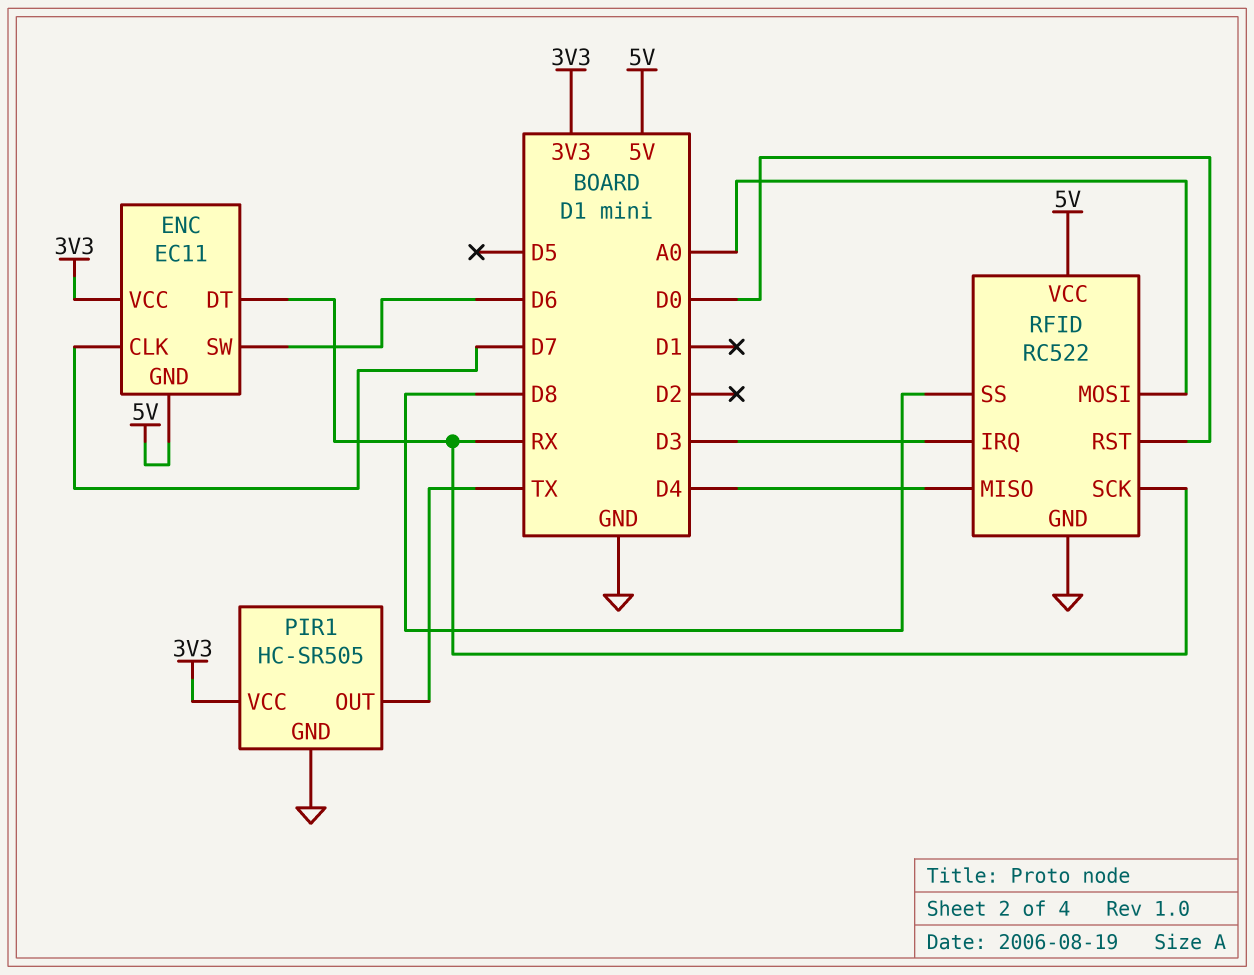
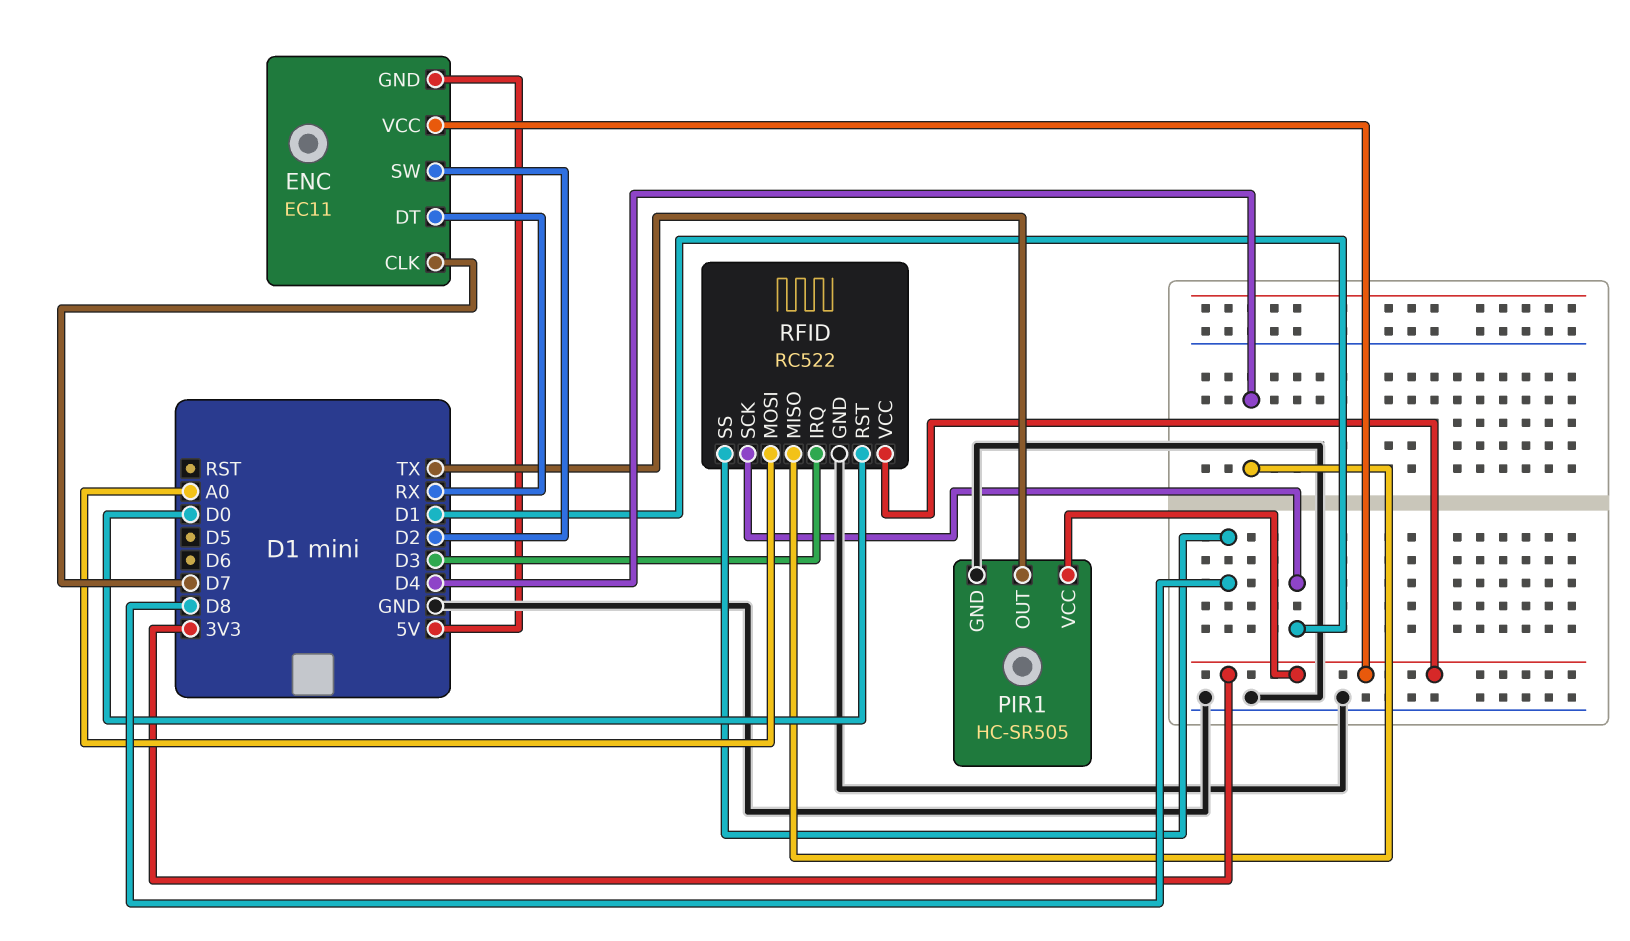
ENC pin SW: D6 -> D2
RFID pin SCK: RX -> D1
RFID pin VCC: 5V -> 3V3

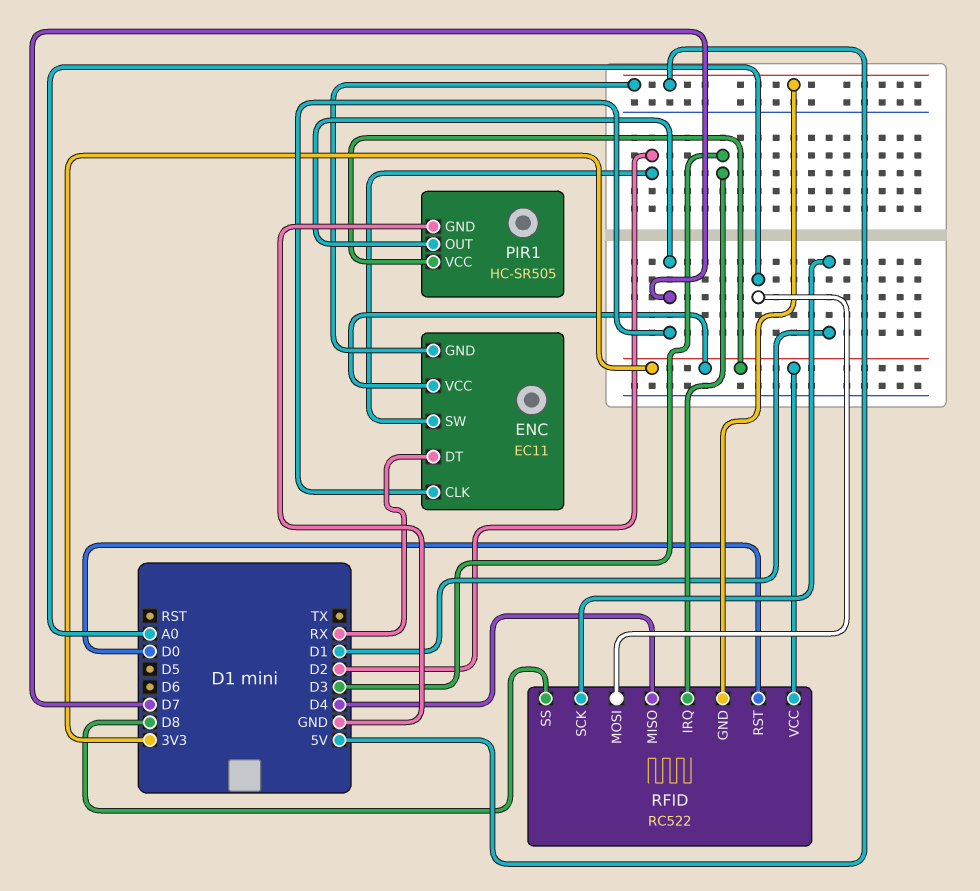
PIR1 pin OUT: TX -> D7
RFID pin GND: GND -> 5V

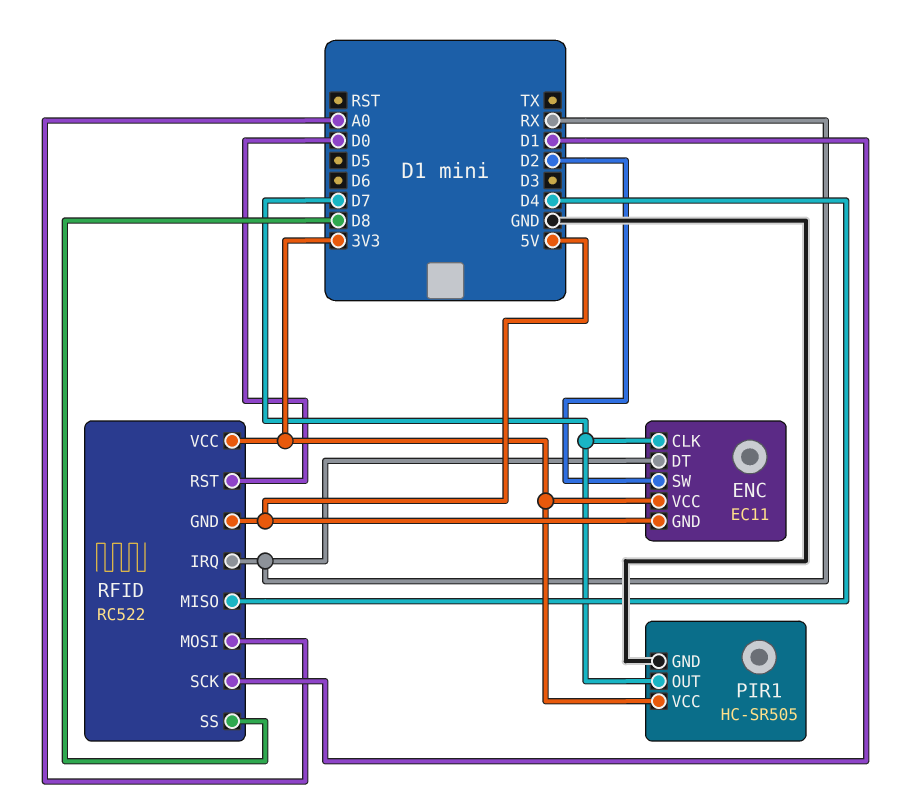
RFID pin IRQ: D3 -> RX

